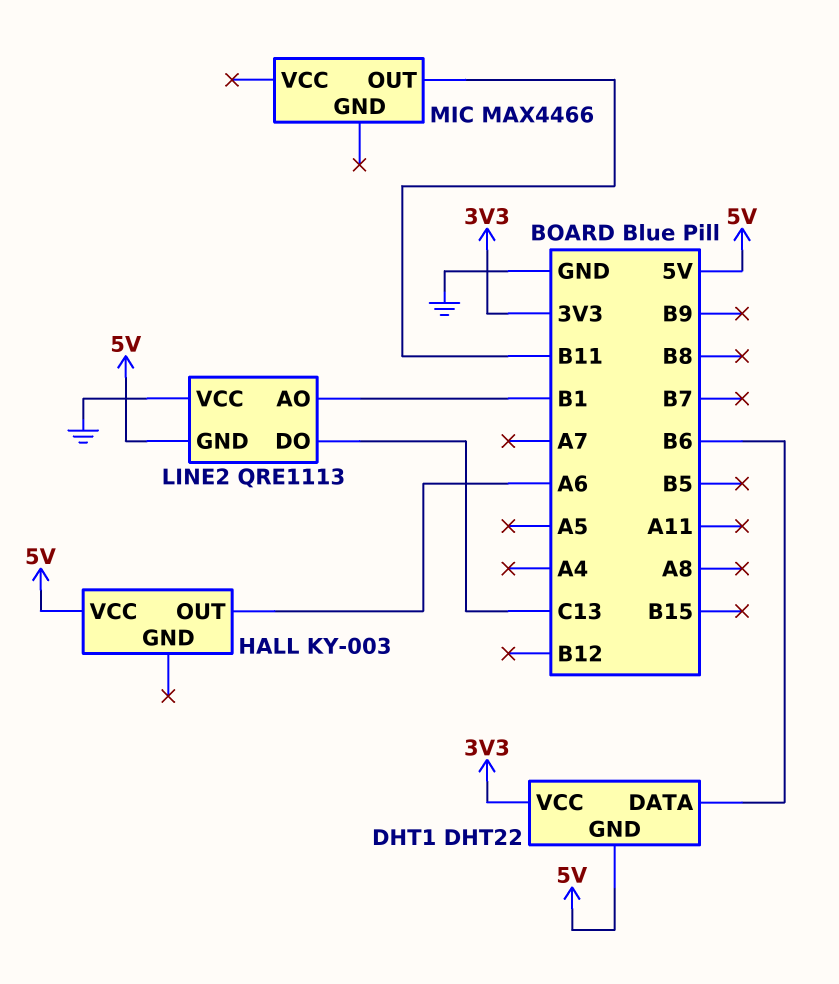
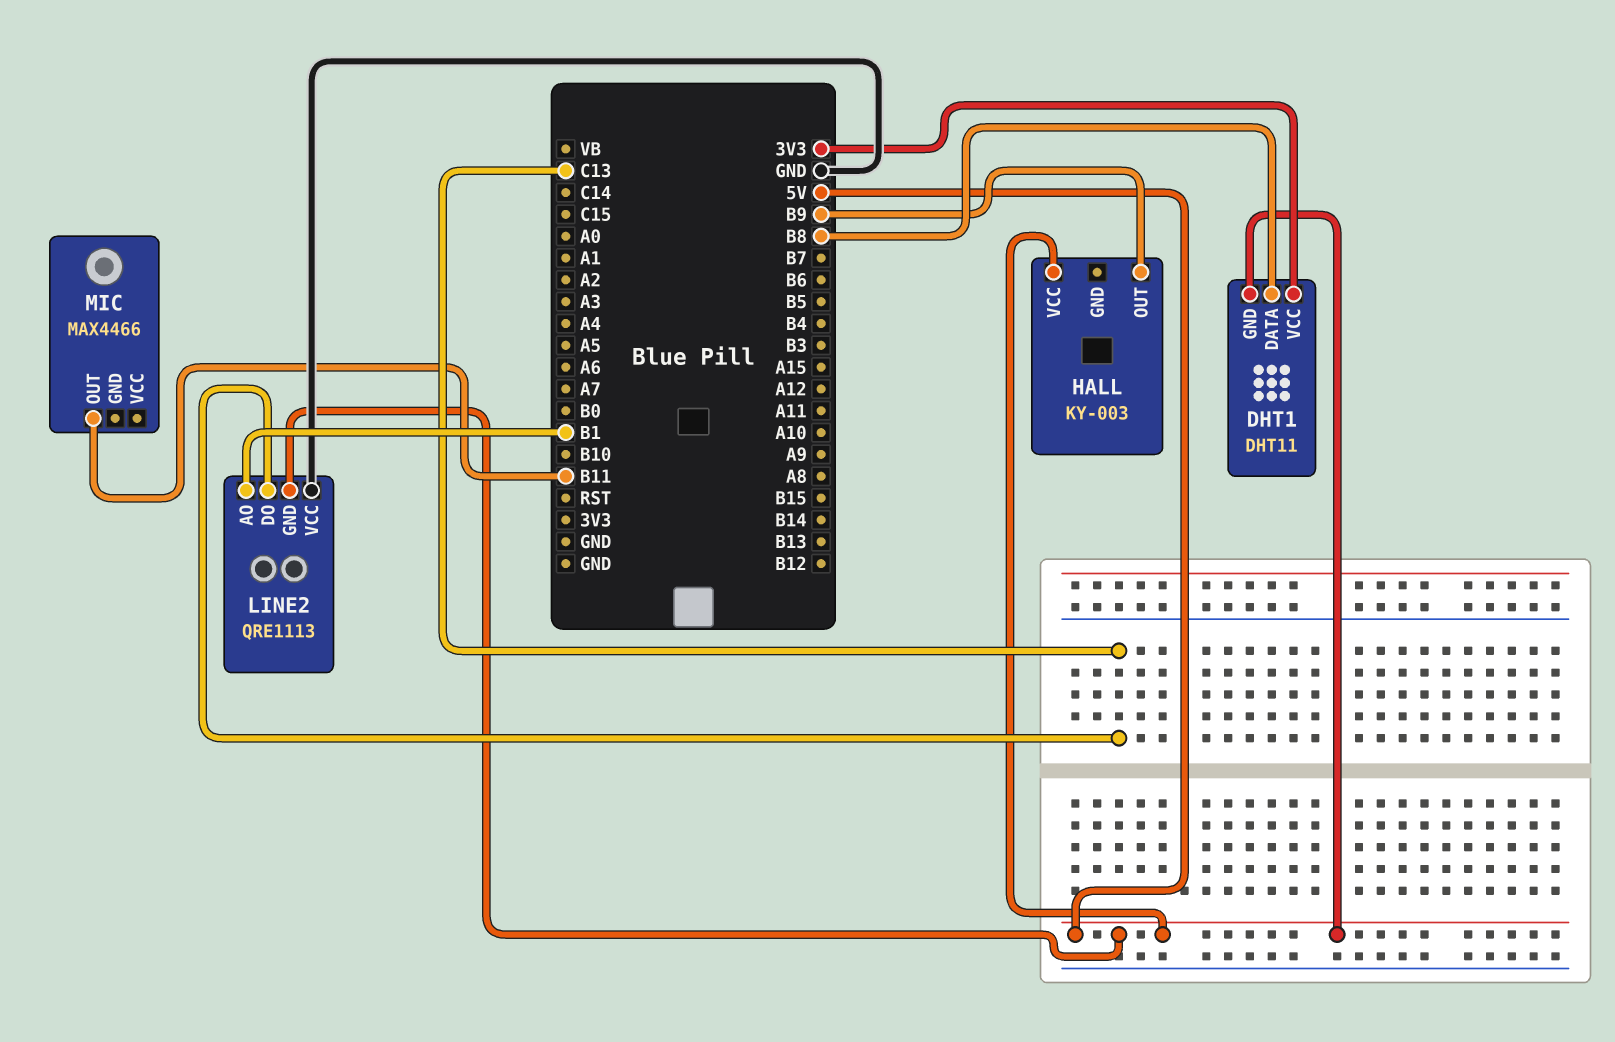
DHT1: DHT22 -> DHT11
DHT1 pin DATA: B6 -> B8
HALL pin OUT: A6 -> B9

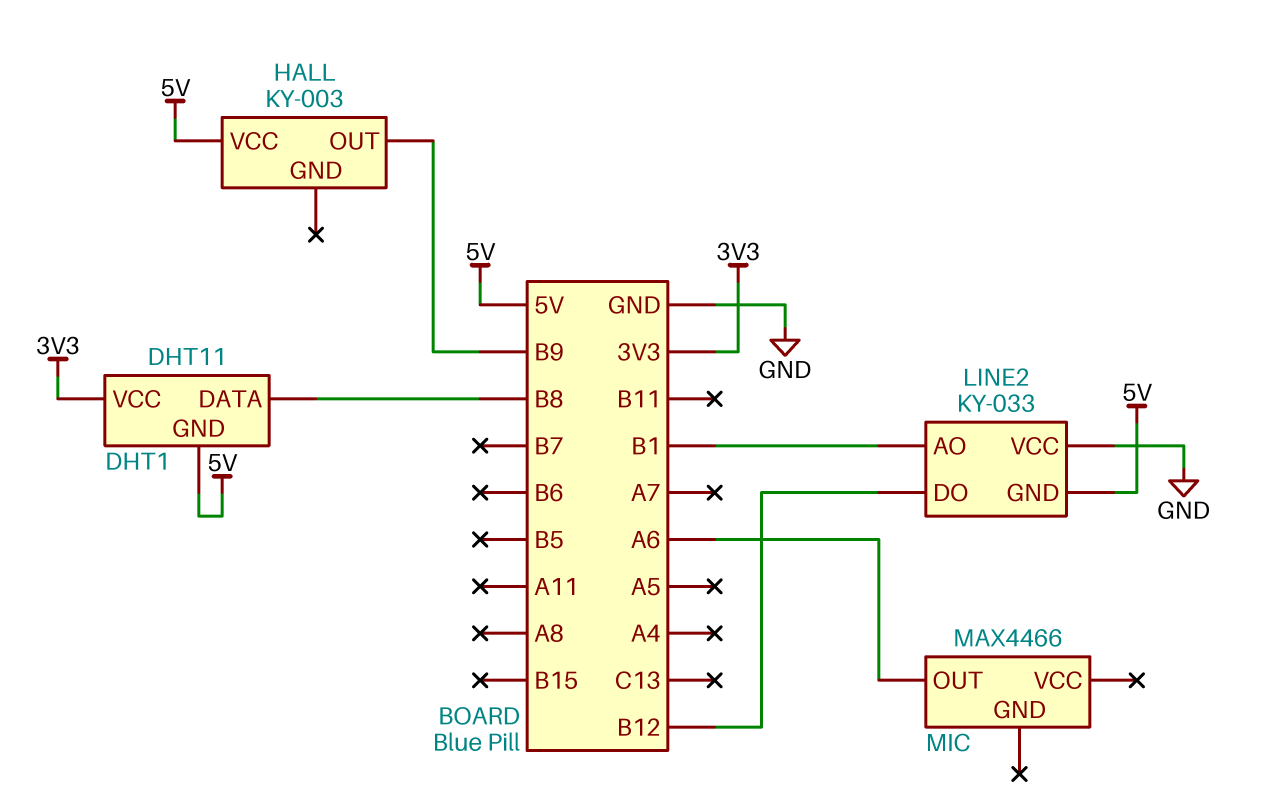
LINE2: QRE1113 -> KY-033
LINE2 pin DO: C13 -> B12
MIC pin OUT: B11 -> A6

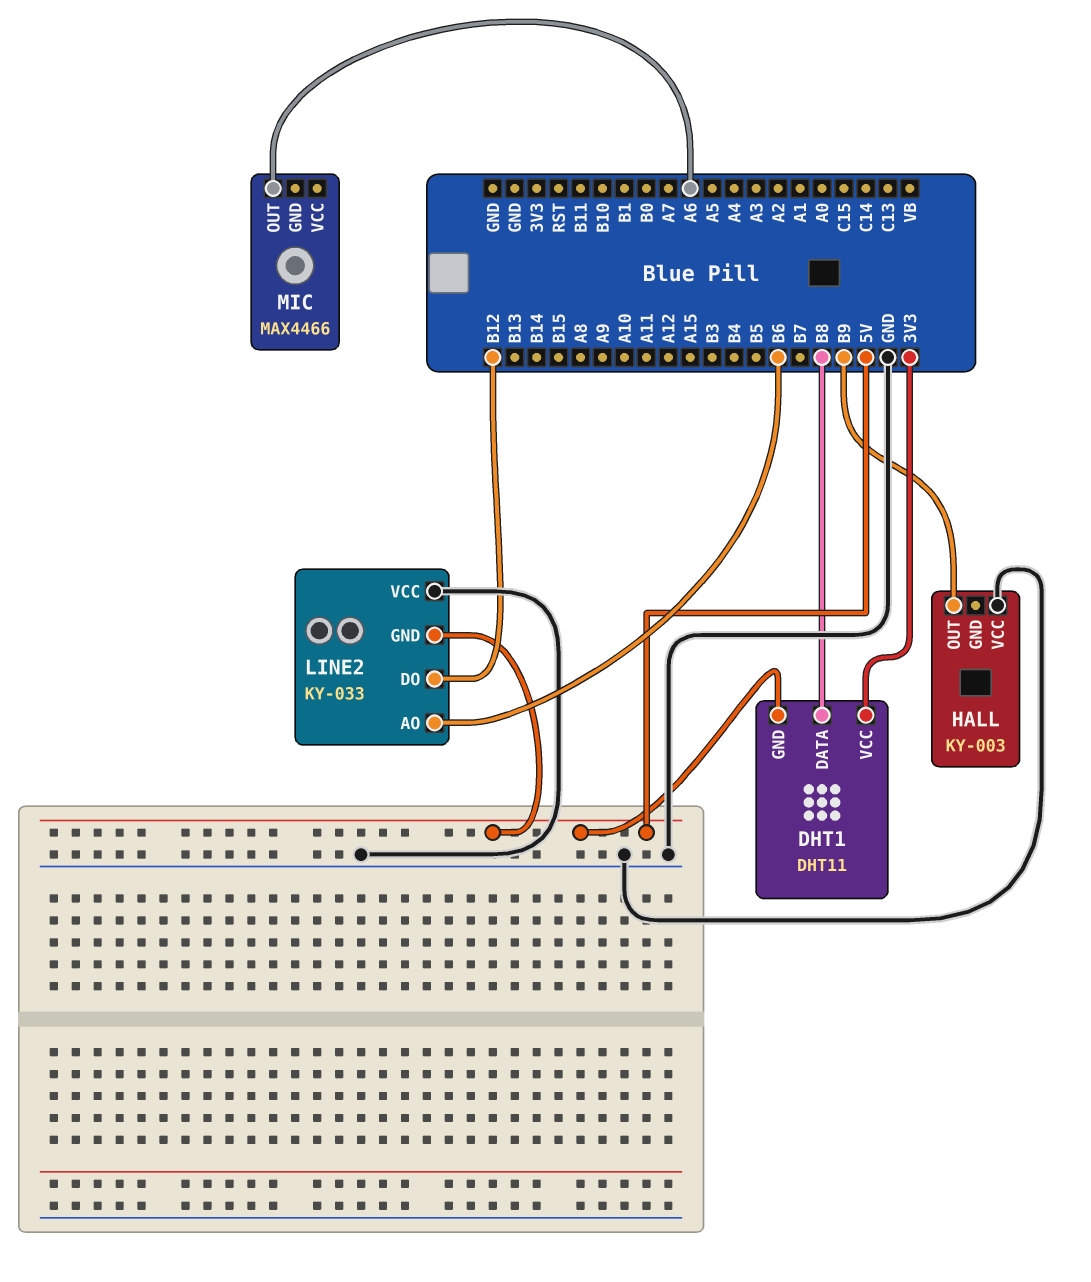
HALL pin VCC: 5V -> GND
LINE2 pin AO: B1 -> B6

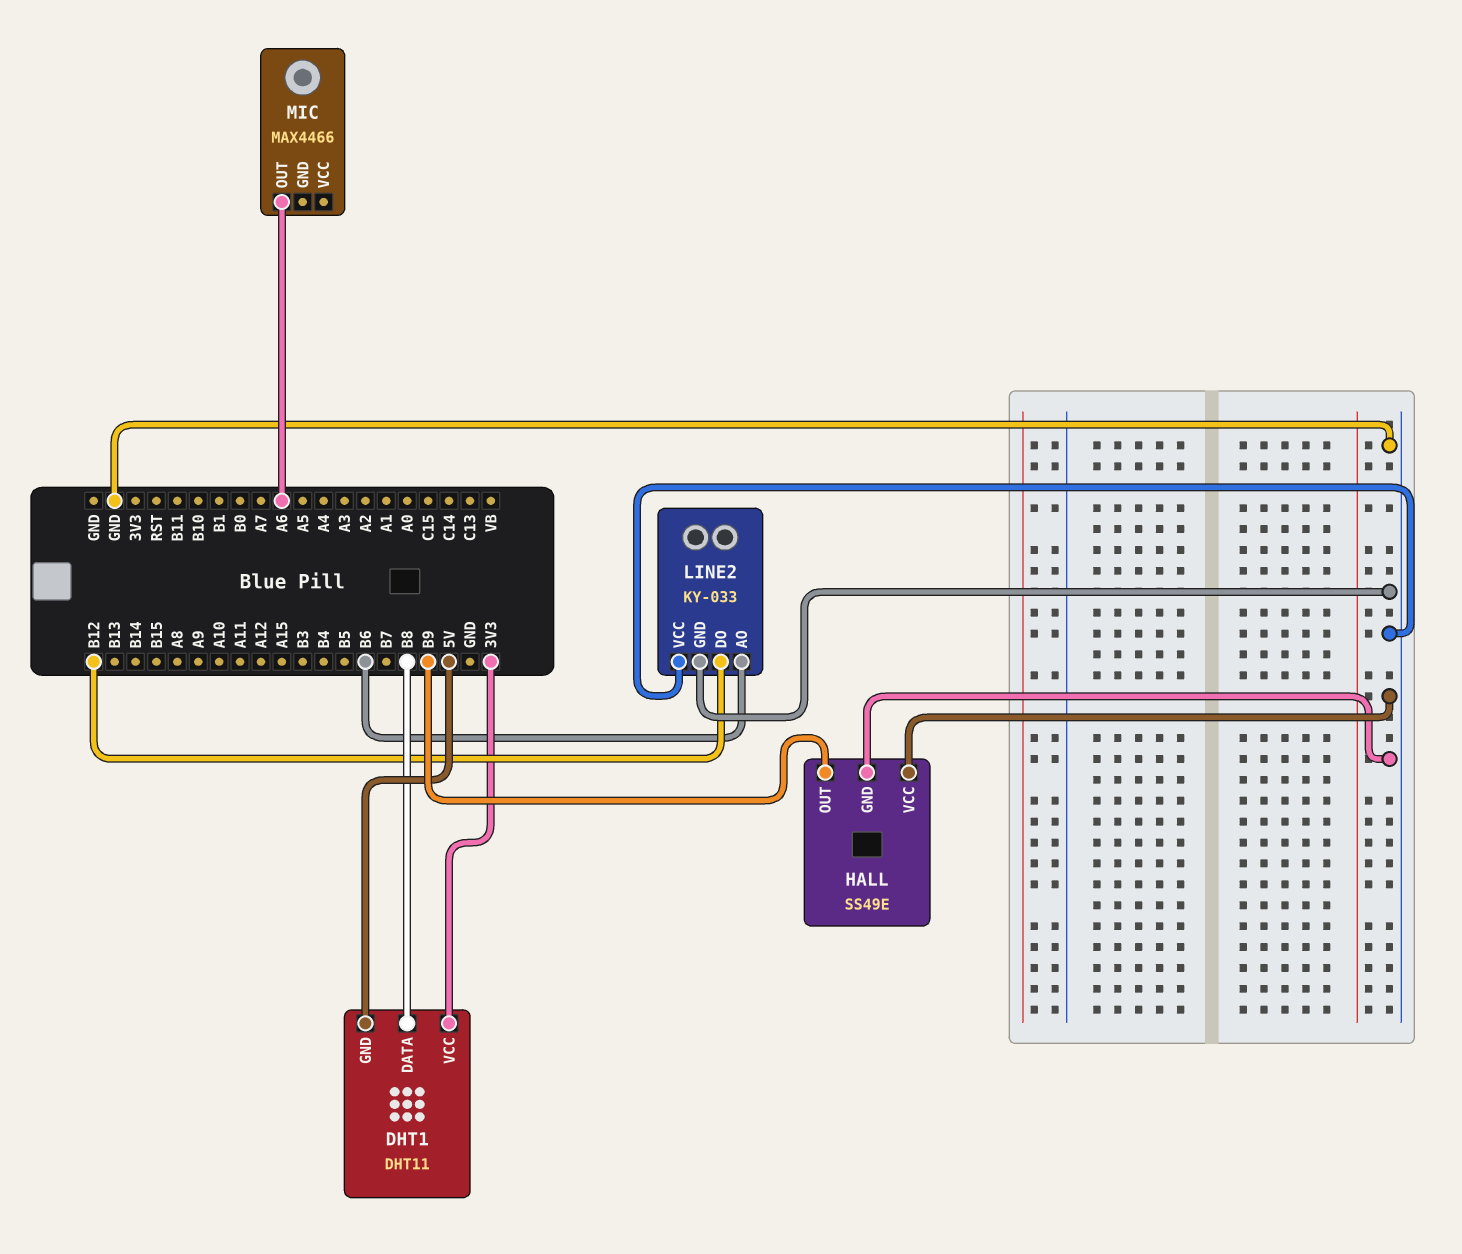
HALL: KY-003 -> SS49E
HALL pin GND: none -> GND
LINE2 pin GND: 5V -> GND

